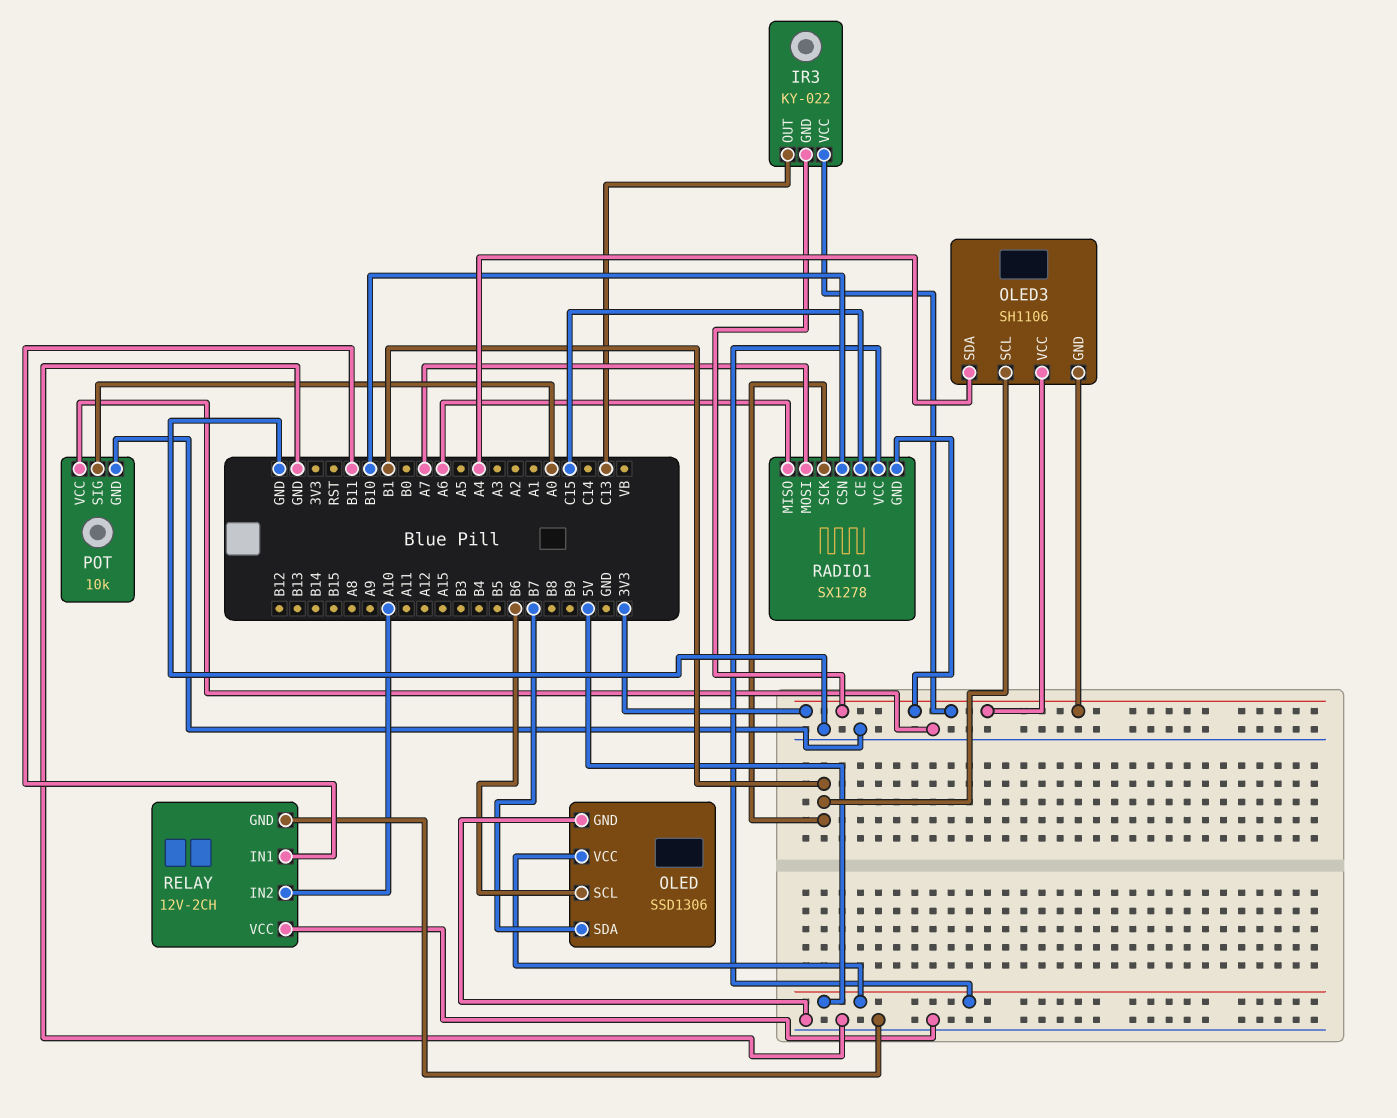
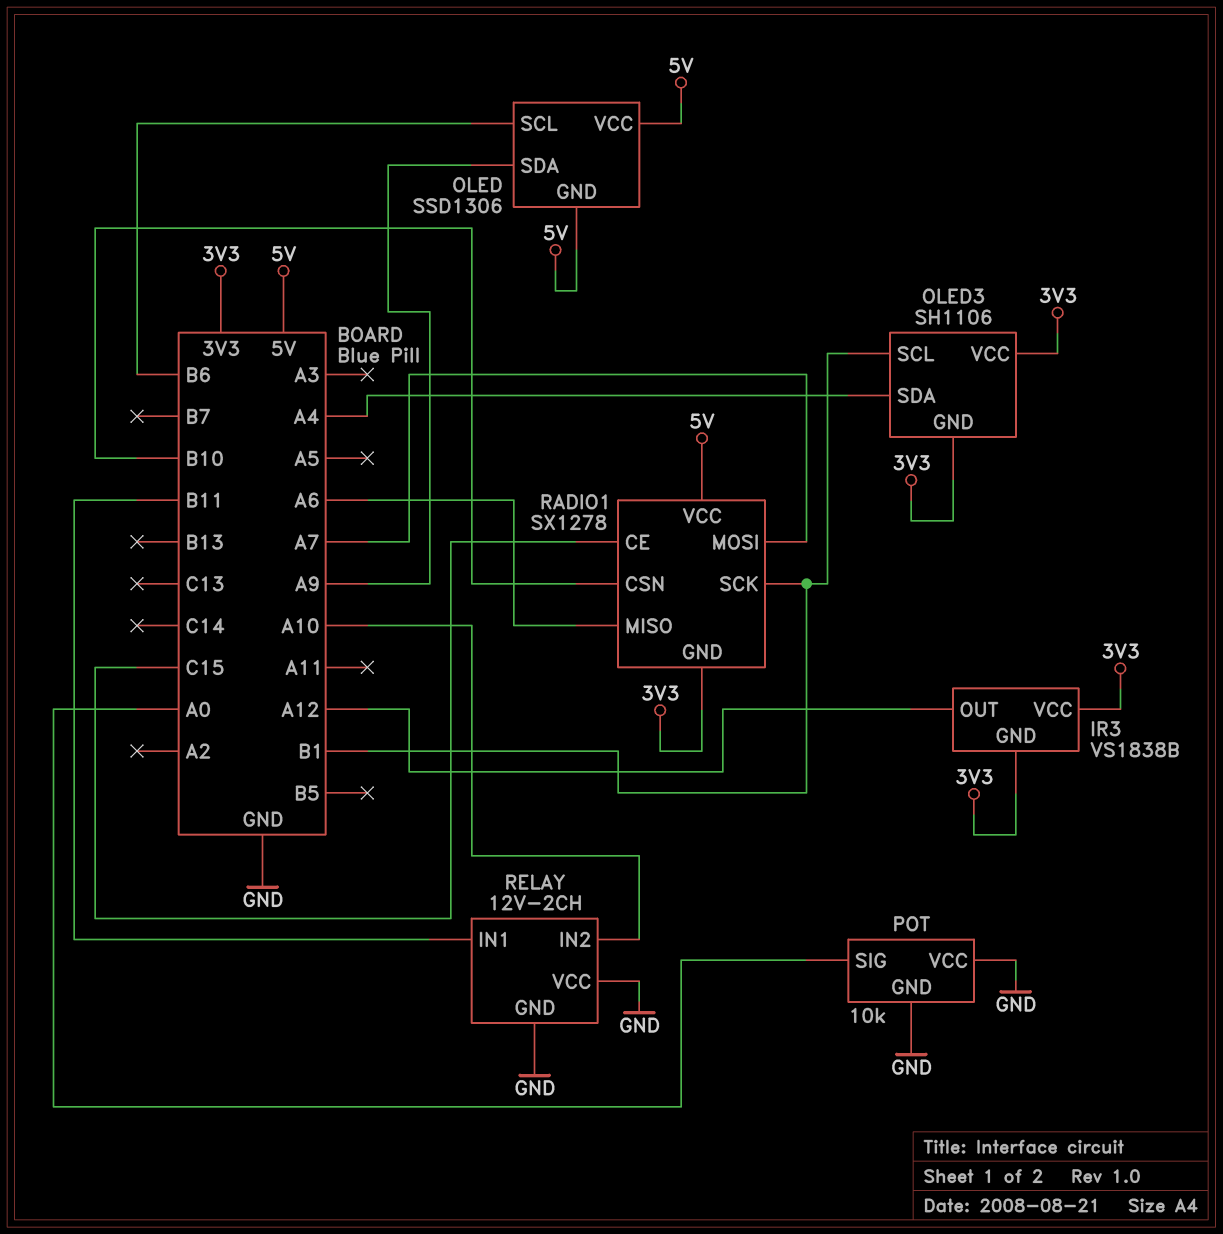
IR3: KY-022 -> VS1838B
IR3 pin OUT: C13 -> A12
OLED pin GND: GND -> 5V
OLED pin SDA: B7 -> A9

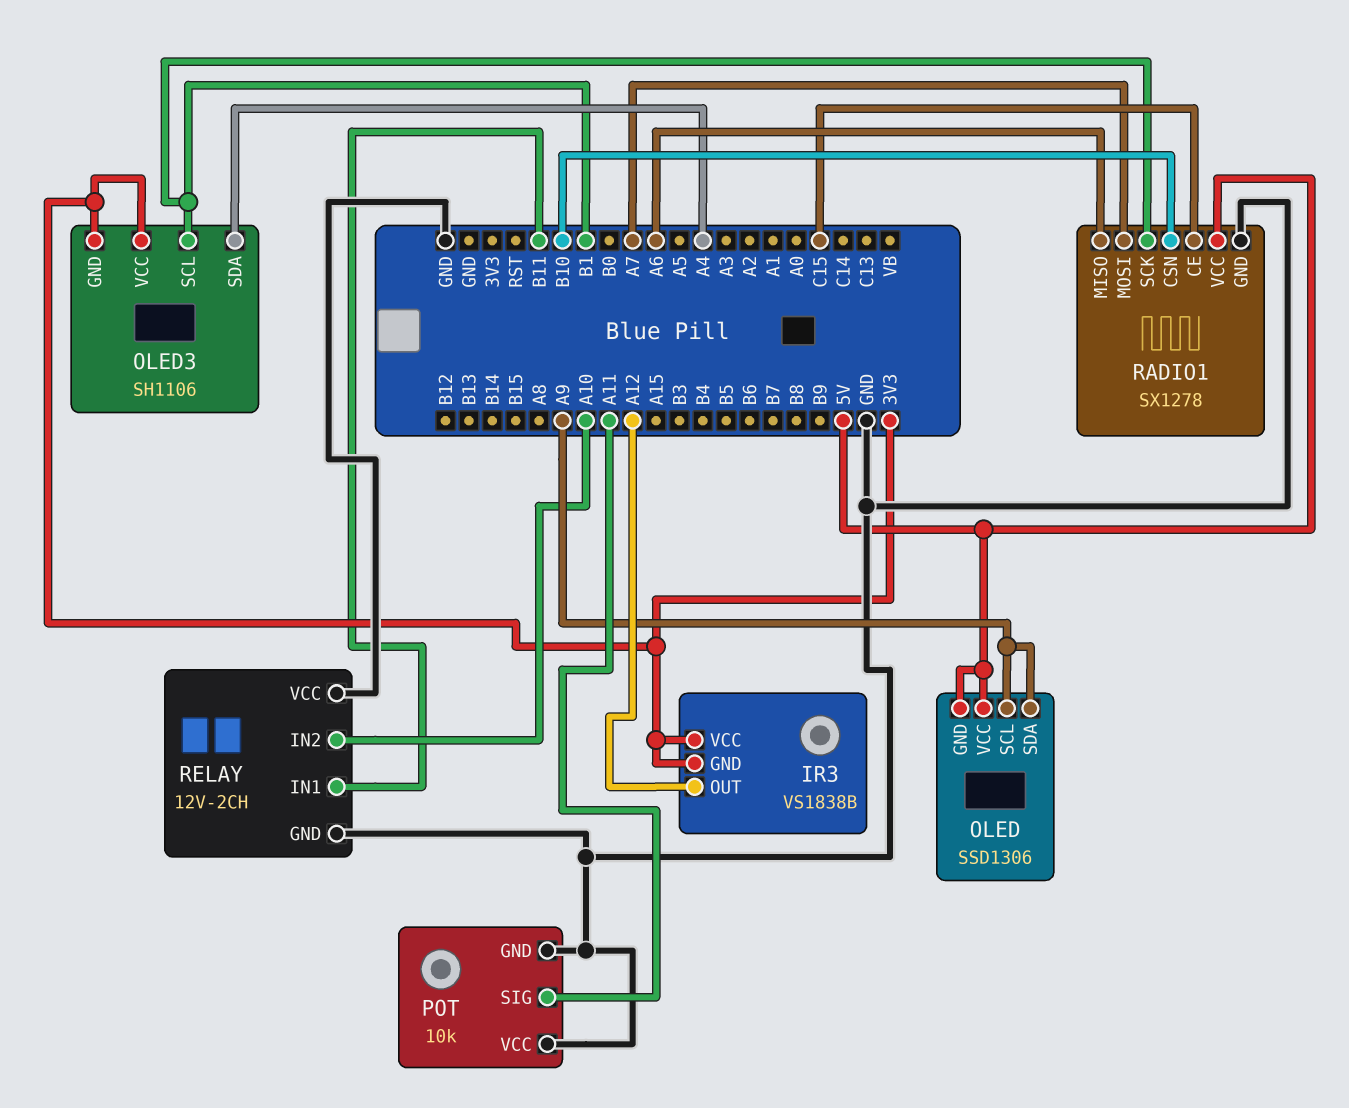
OLED pin SCL: B6 -> A9
POT pin SIG: A0 -> A11
RADIO1 pin GND: 3V3 -> GND

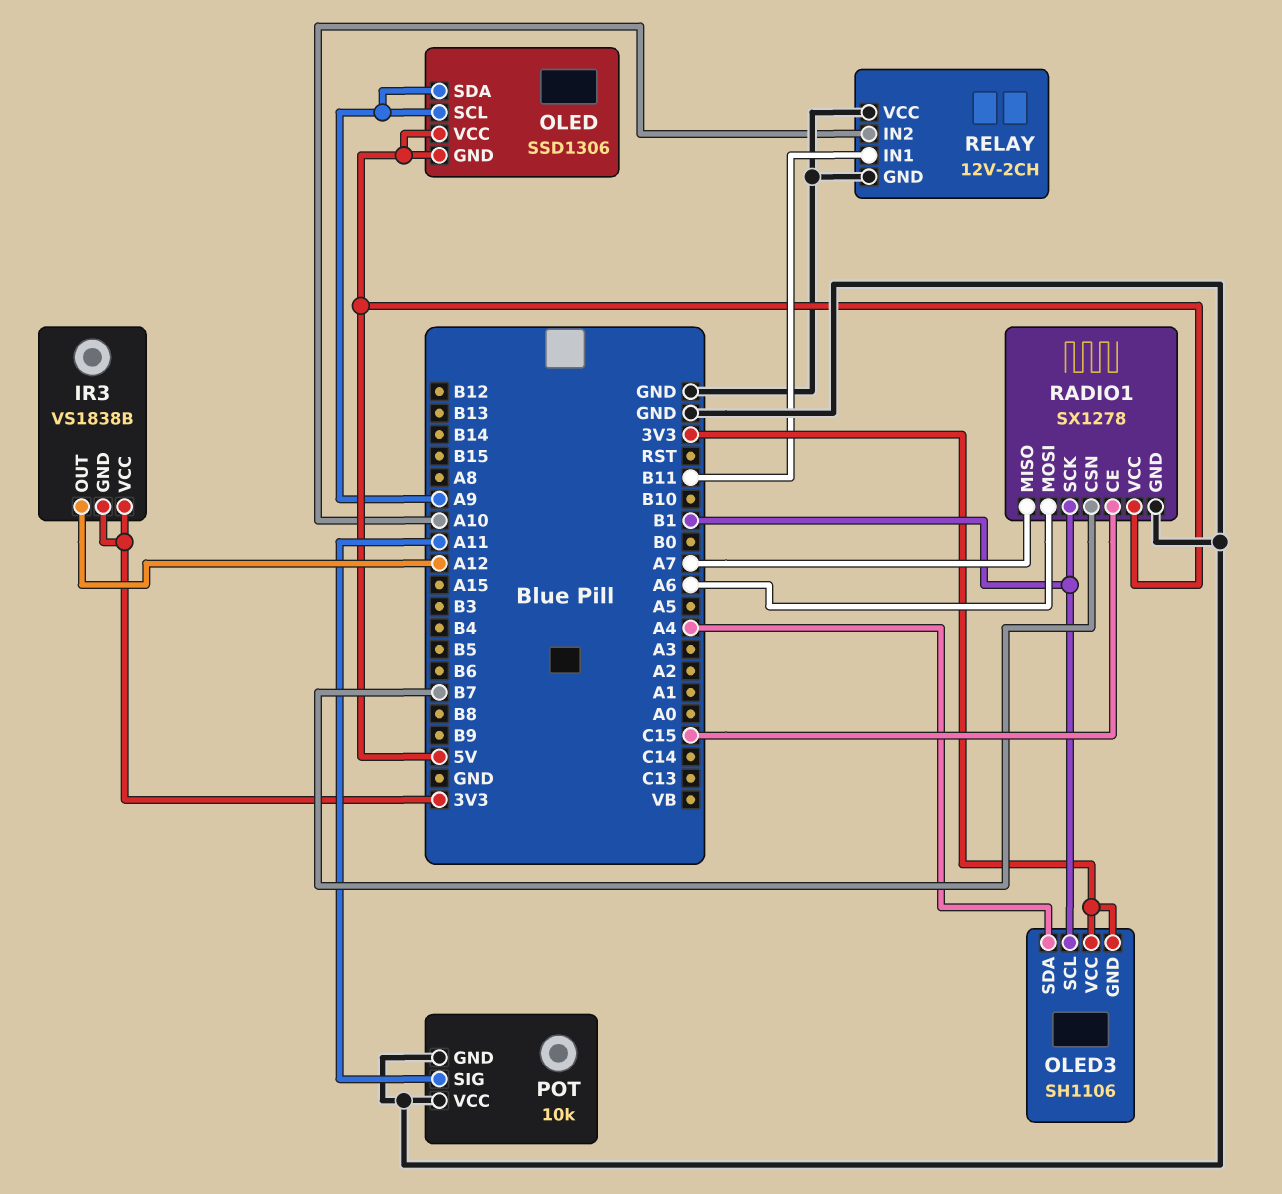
RADIO1 pin CSN: B10 -> B7
RADIO1 pin MISO: A6 -> A7
RADIO1 pin MOSI: A7 -> A6

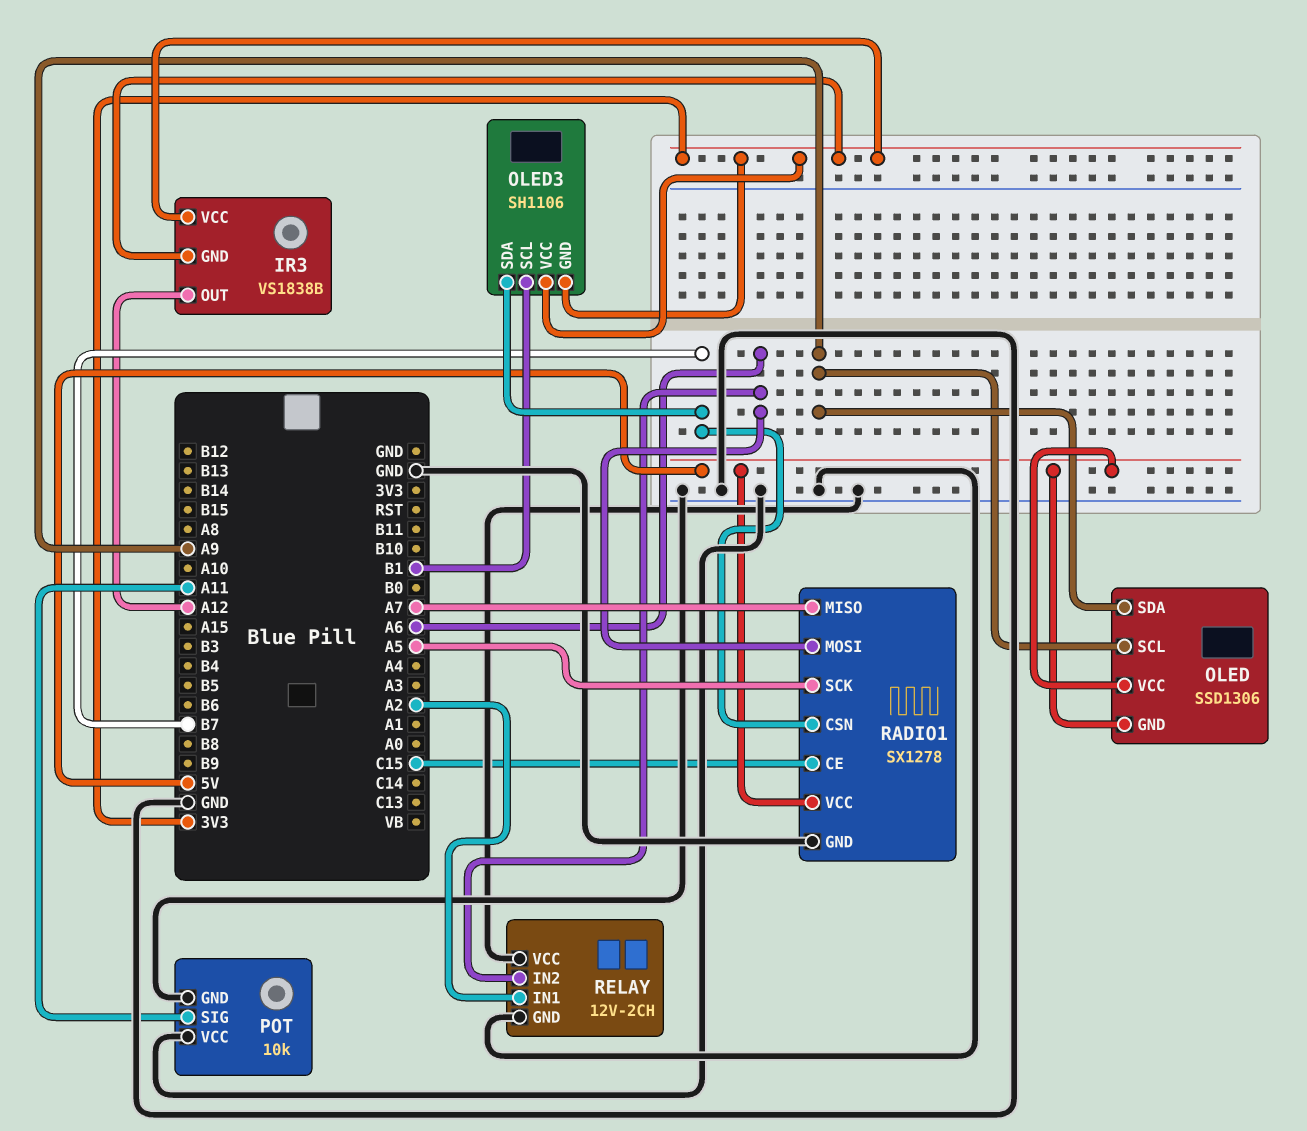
OLED3 pin SDA: A4 -> B7
RADIO1 pin SCK: B1 -> A5
RELAY pin IN1: B11 -> A2
RELAY pin IN2: A10 -> A6

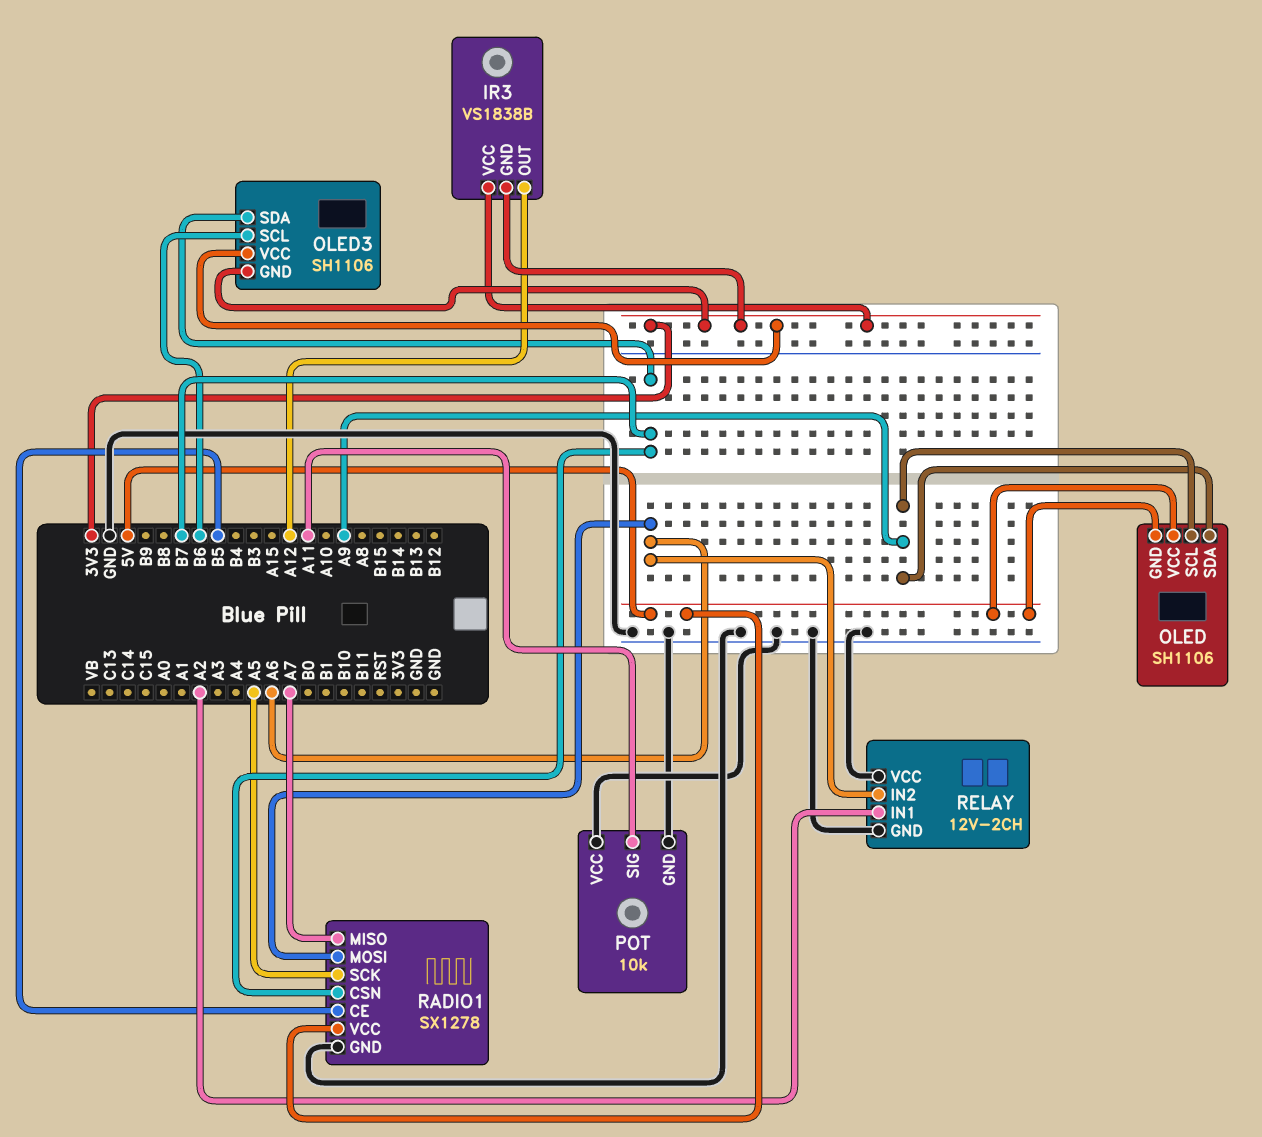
OLED: SSD1306 -> SH1106
OLED3 pin SCL: B1 -> B6
RADIO1 pin CE: C15 -> B5

